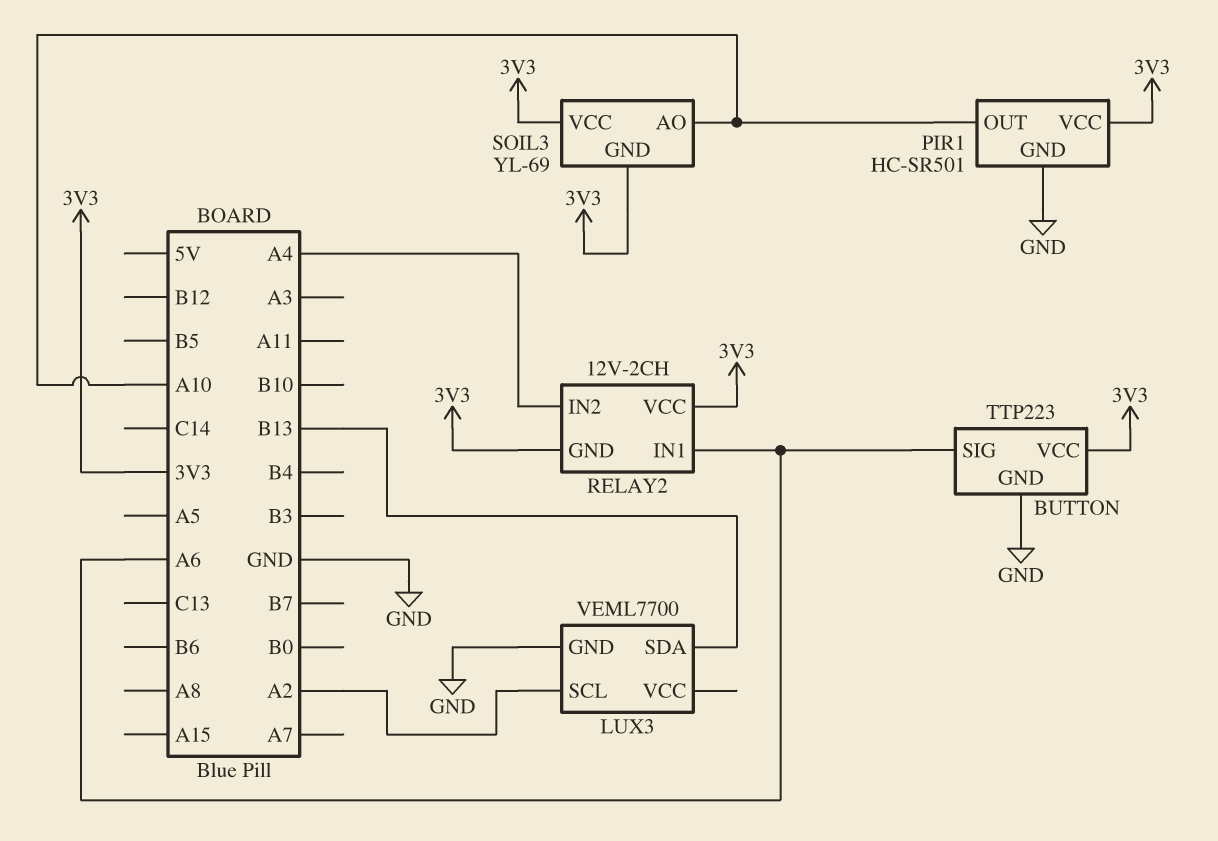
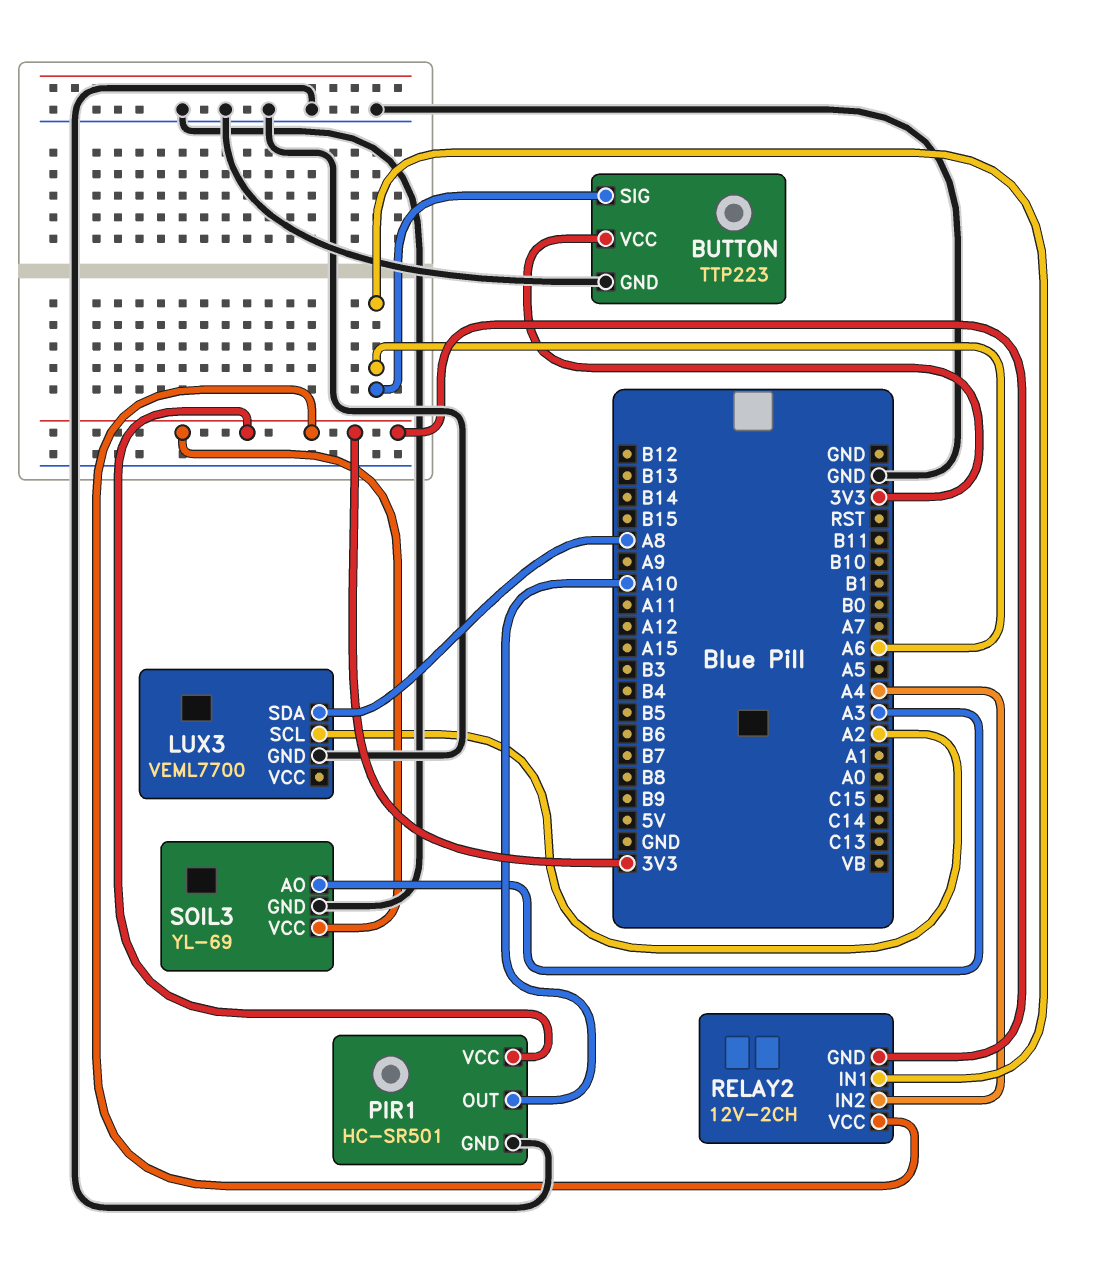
LUX3 pin SDA: B13 -> A8
SOIL3 pin AO: A10 -> A3
SOIL3 pin GND: 3V3 -> GND

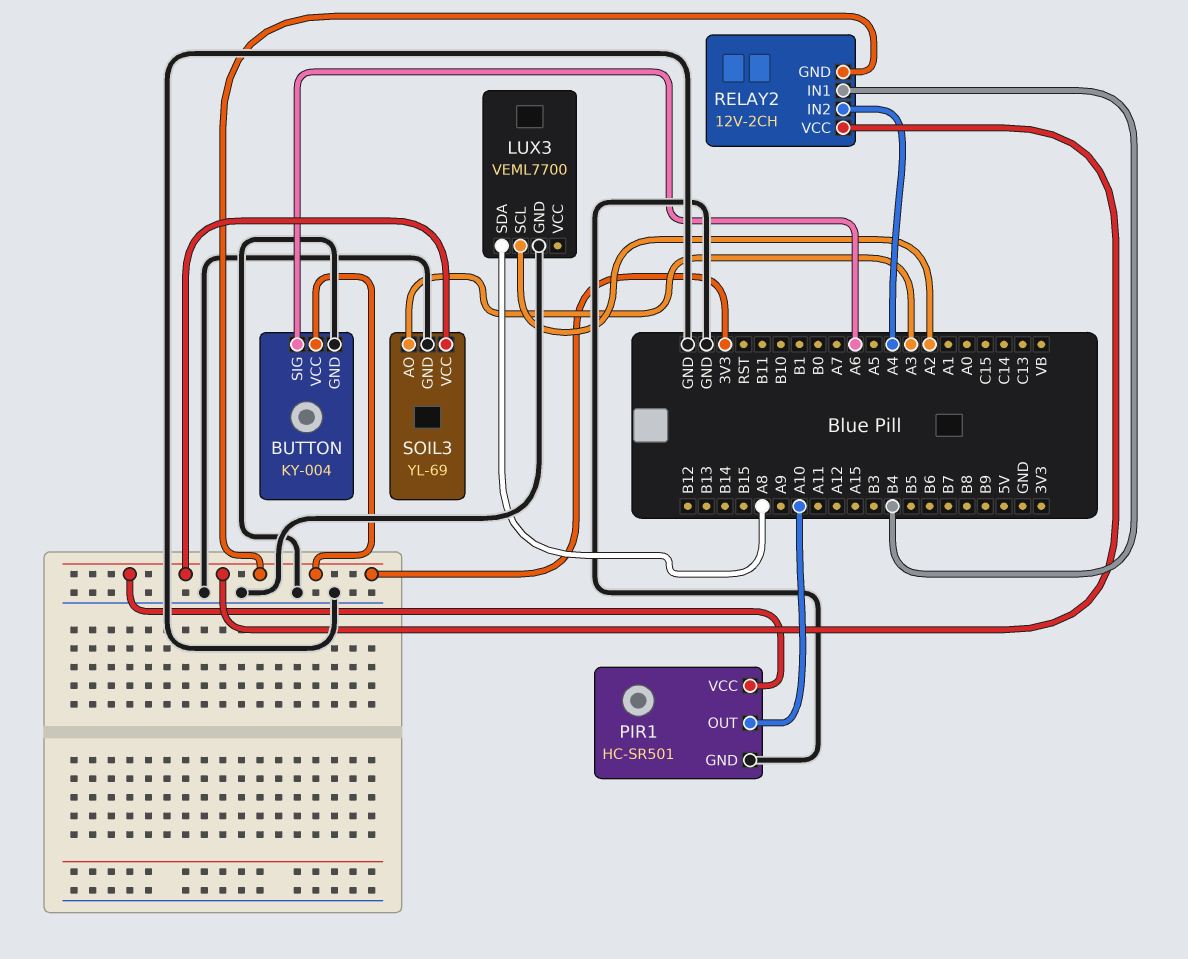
BUTTON: TTP223 -> KY-004
RELAY2 pin IN1: A6 -> B4

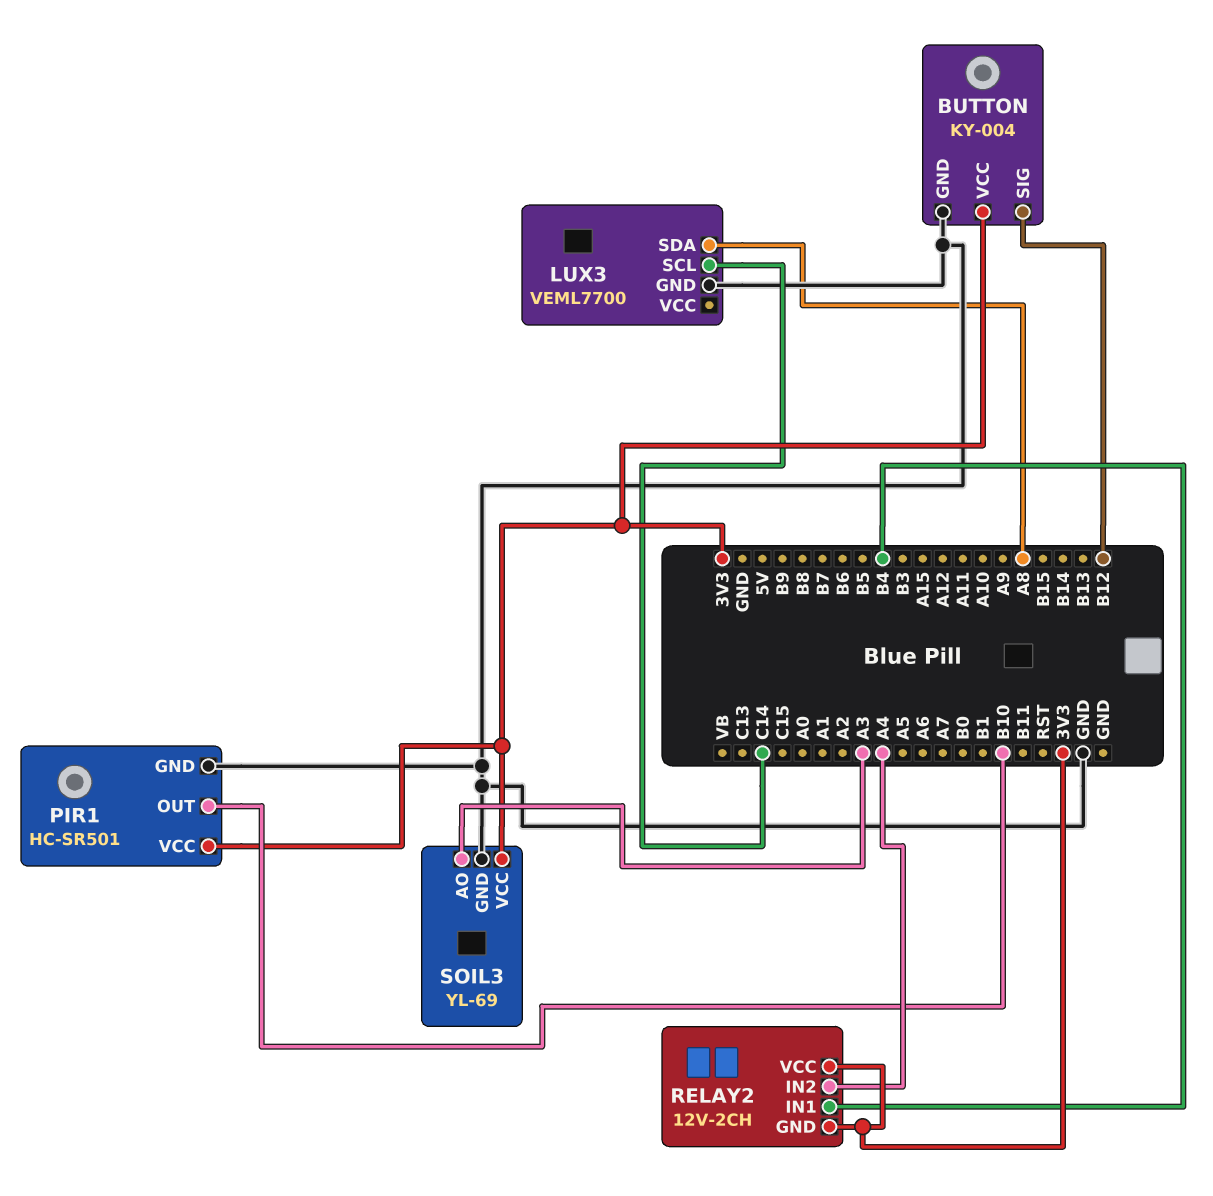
BUTTON pin SIG: A6 -> B12
LUX3 pin SCL: A2 -> C14
PIR1 pin OUT: A10 -> B10

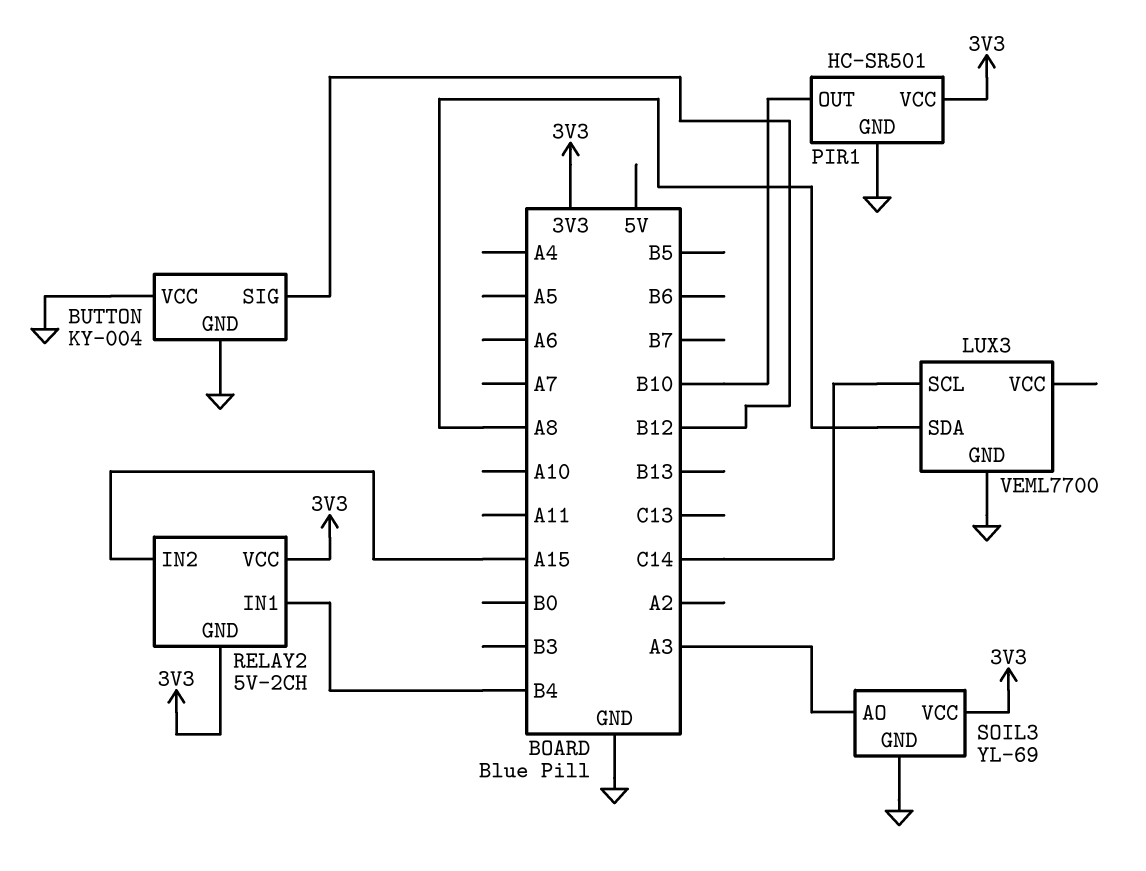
BUTTON pin VCC: 3V3 -> GND
RELAY2: 12V-2CH -> 5V-2CH
RELAY2 pin IN2: A4 -> A15

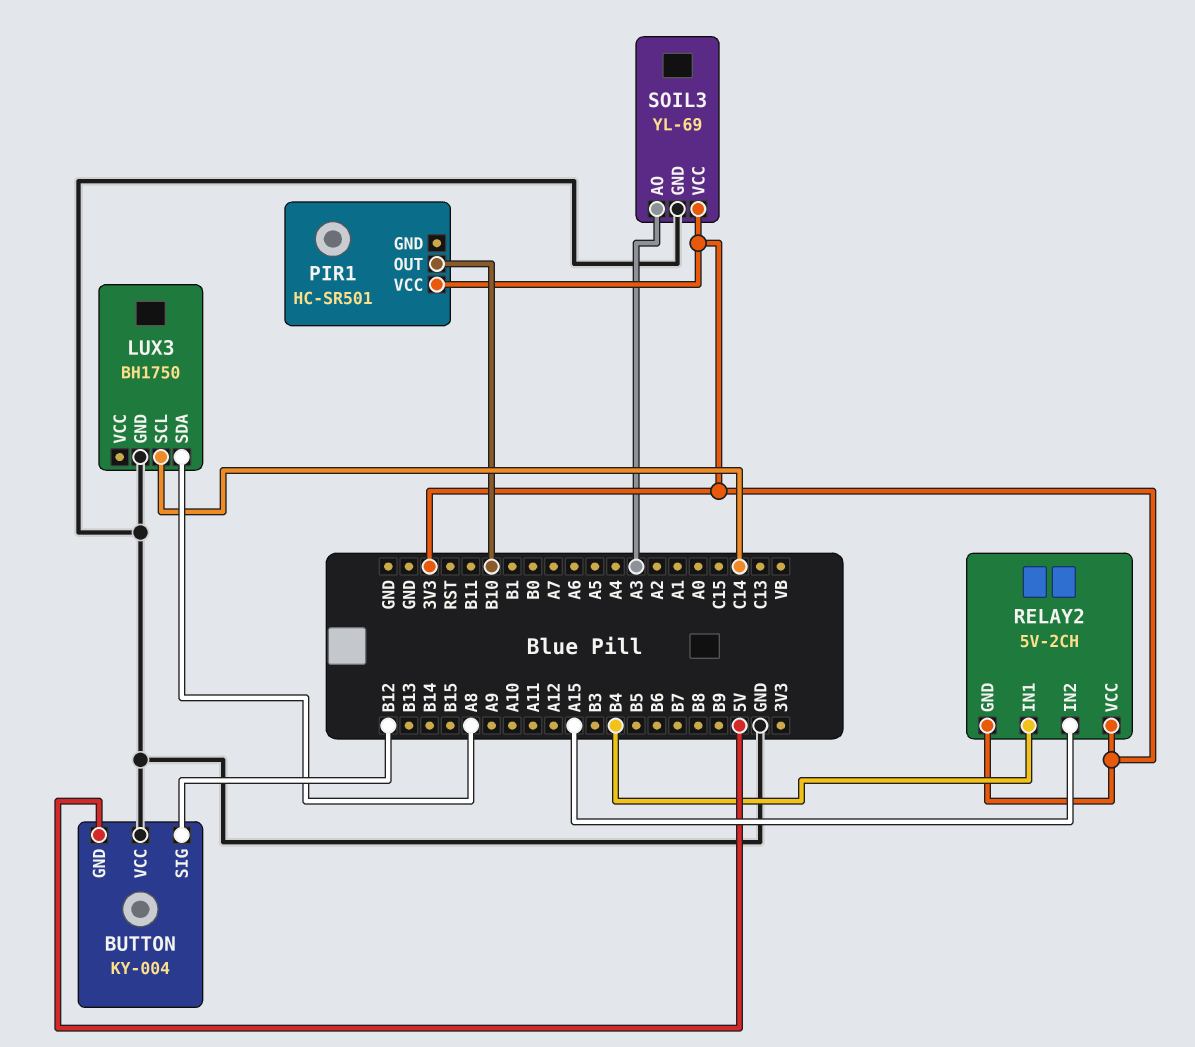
BUTTON pin GND: GND -> 5V
LUX3: VEML7700 -> BH1750
PIR1 pin GND: GND -> none

